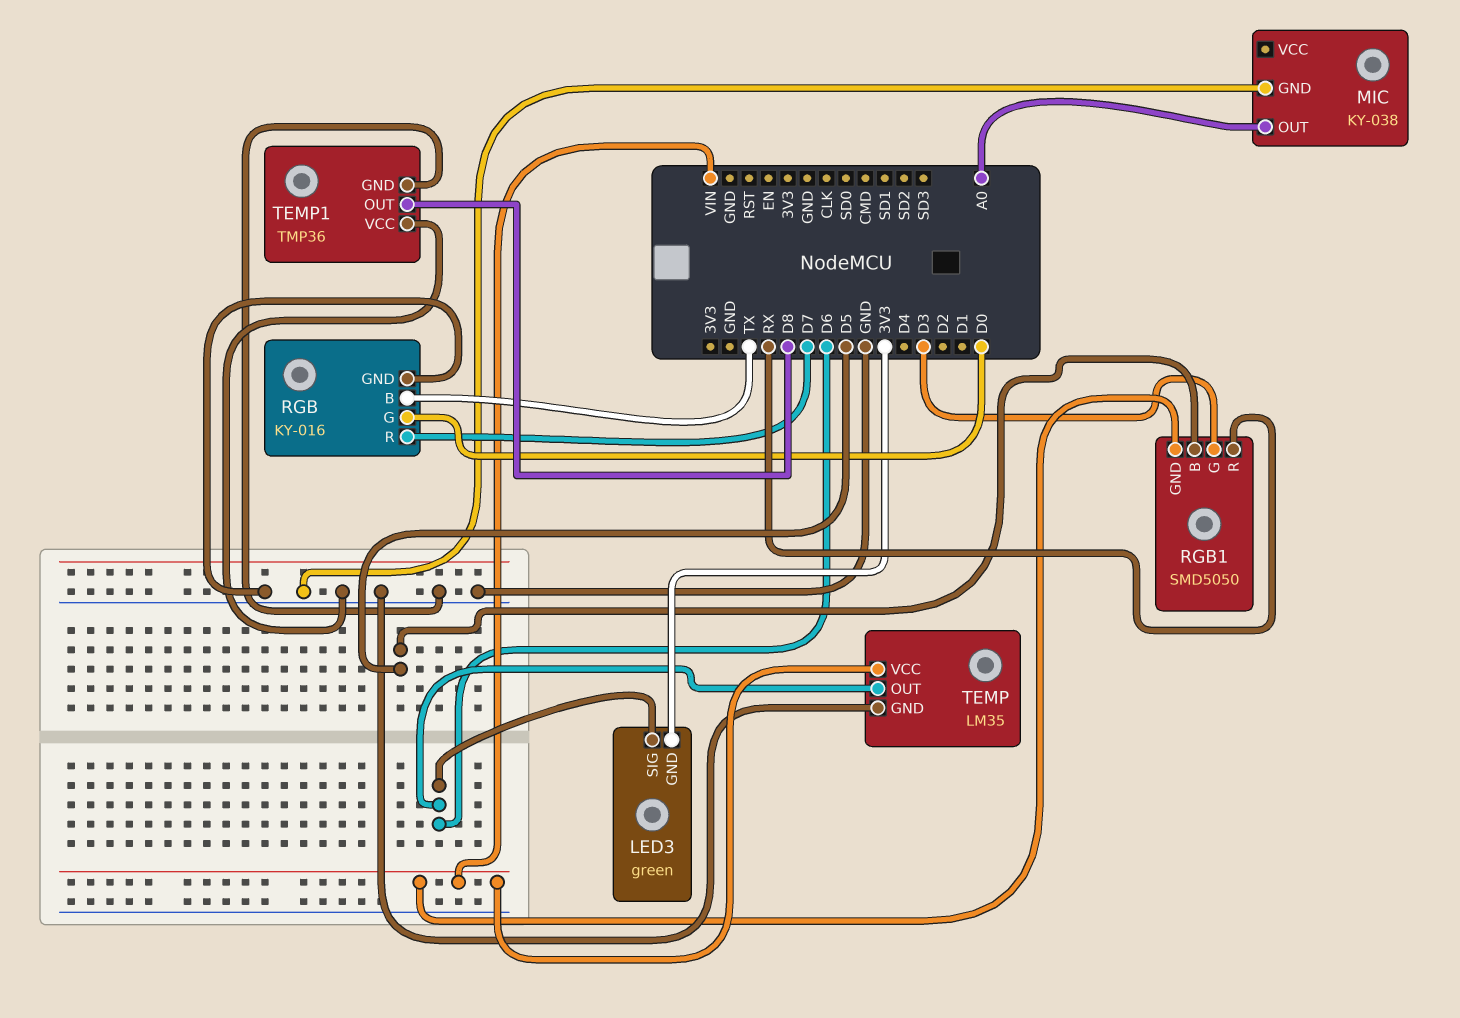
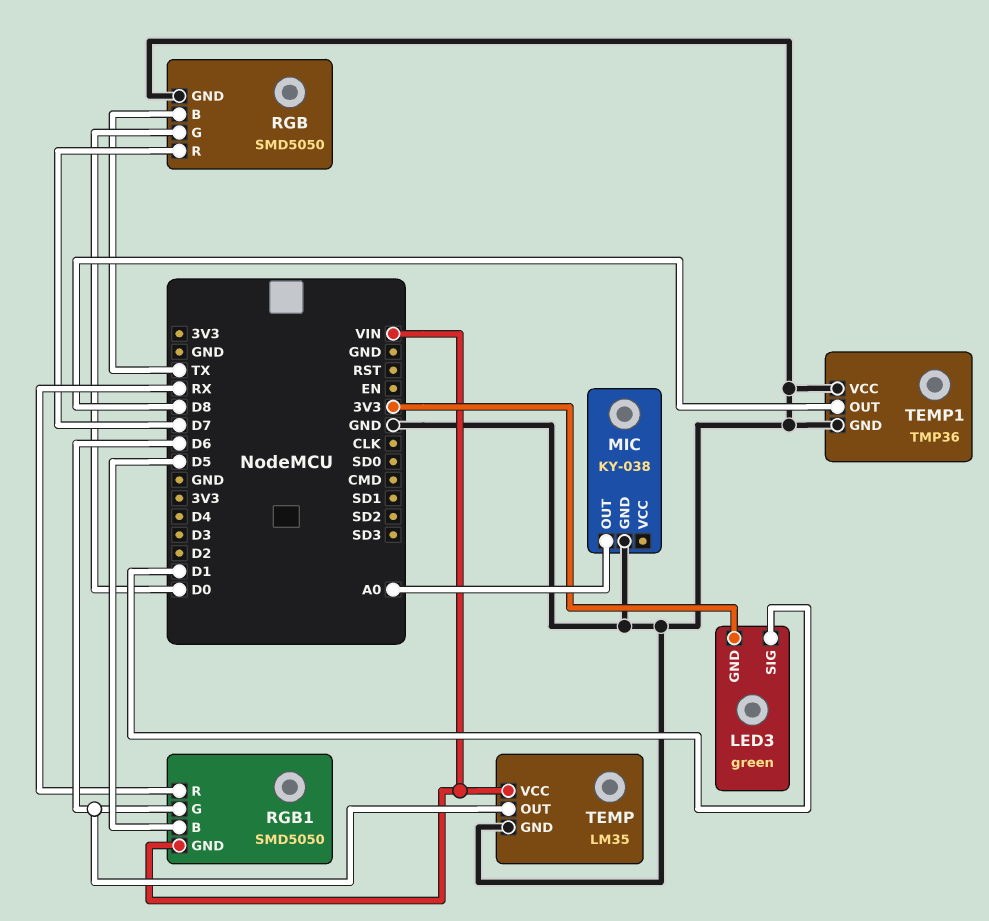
LED3 pin SIG: D6 -> D1
RGB: KY-016 -> SMD5050
RGB1 pin G: D3 -> D6

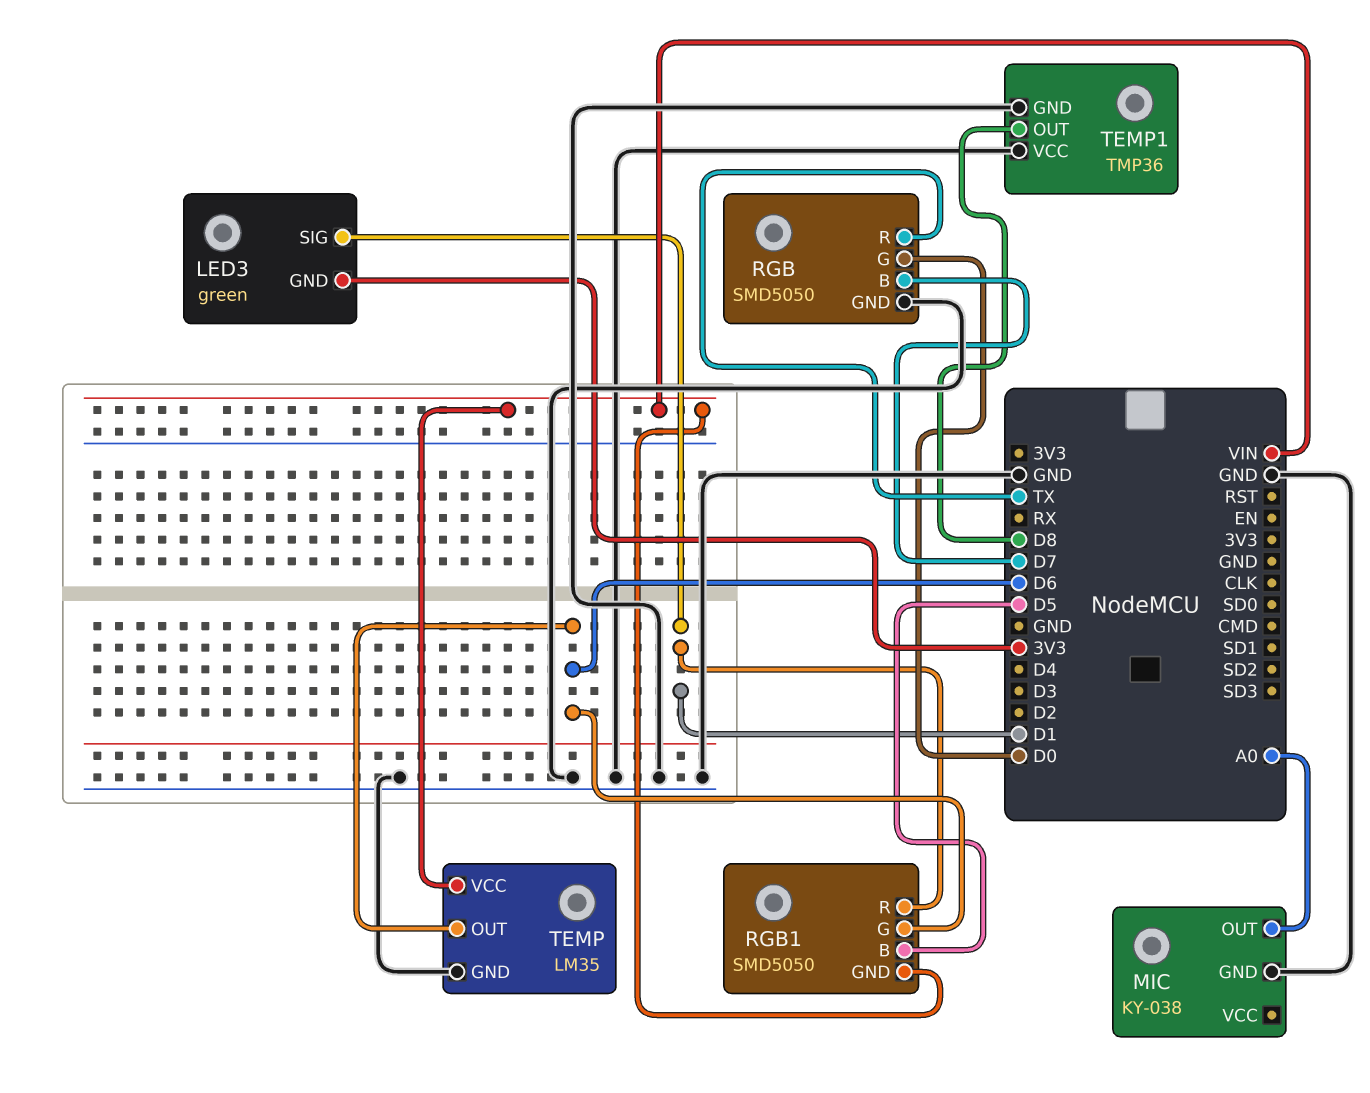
RGB pin B: TX -> D7
RGB pin R: D7 -> TX
RGB1 pin R: RX -> D1

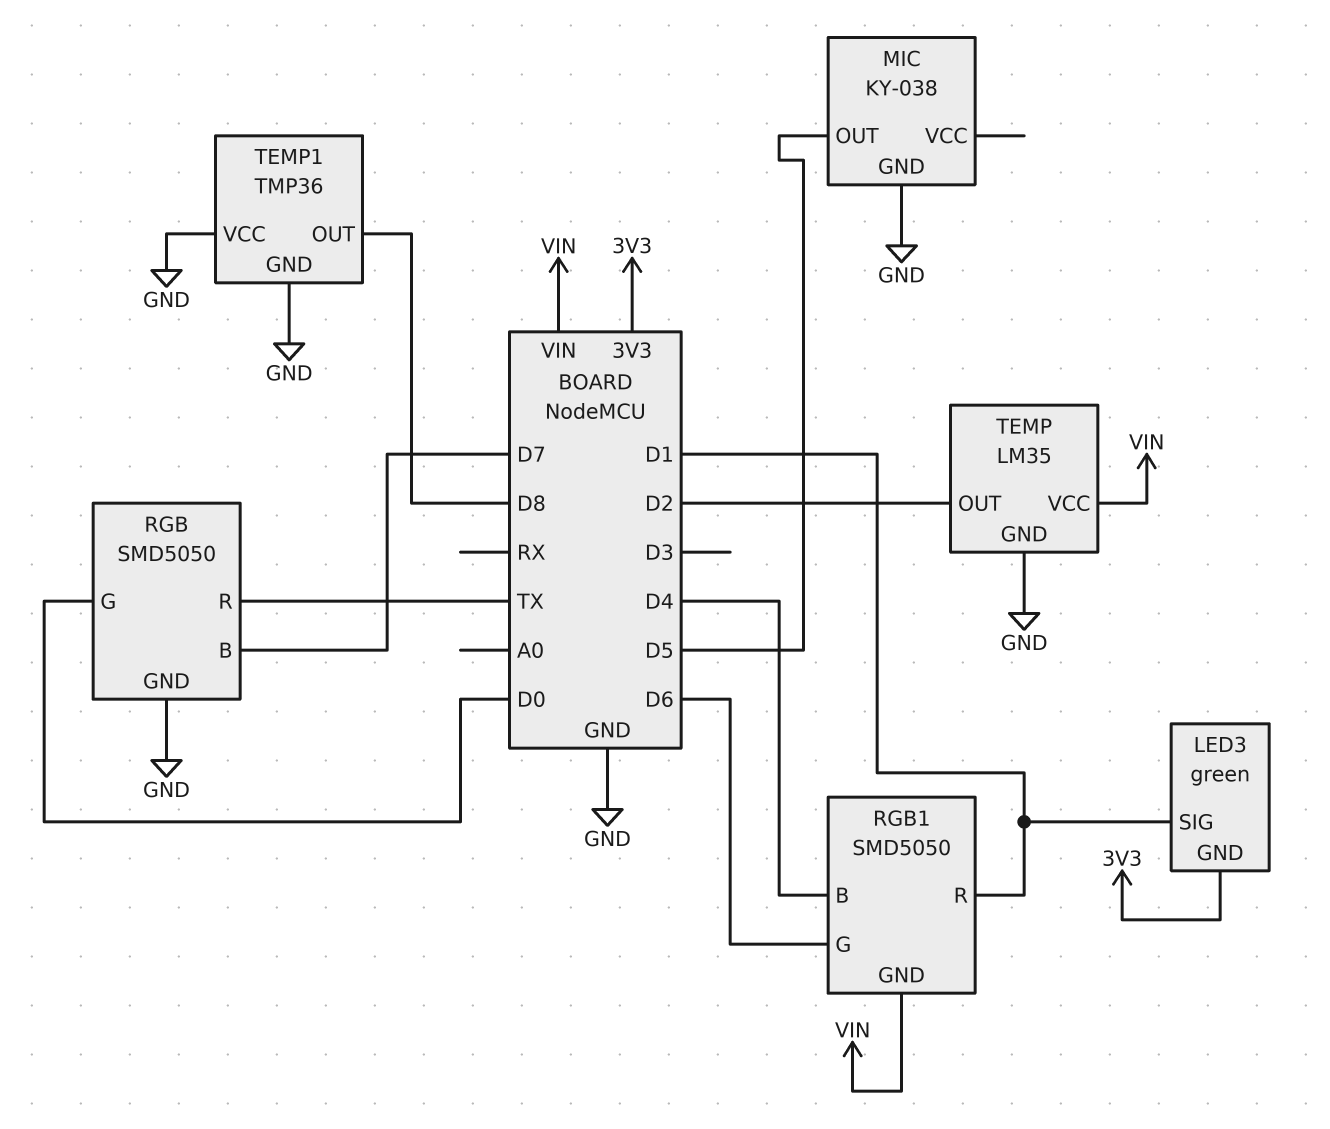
MIC pin OUT: A0 -> D5
RGB1 pin B: D5 -> D4
TEMP pin OUT: D6 -> D2

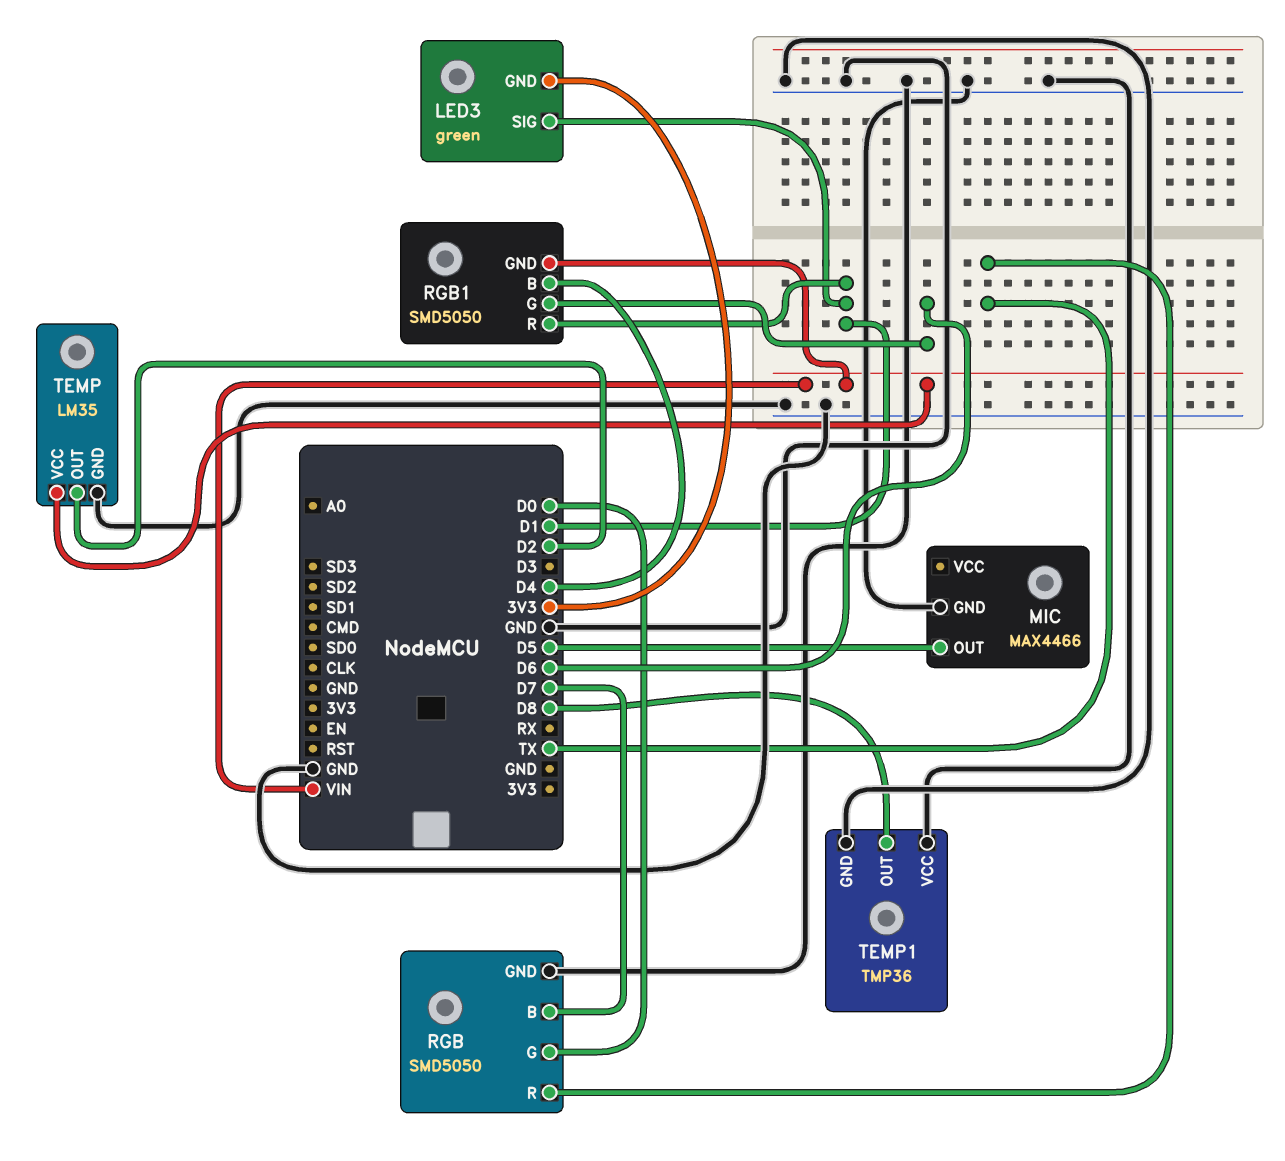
MIC: KY-038 -> MAX4466

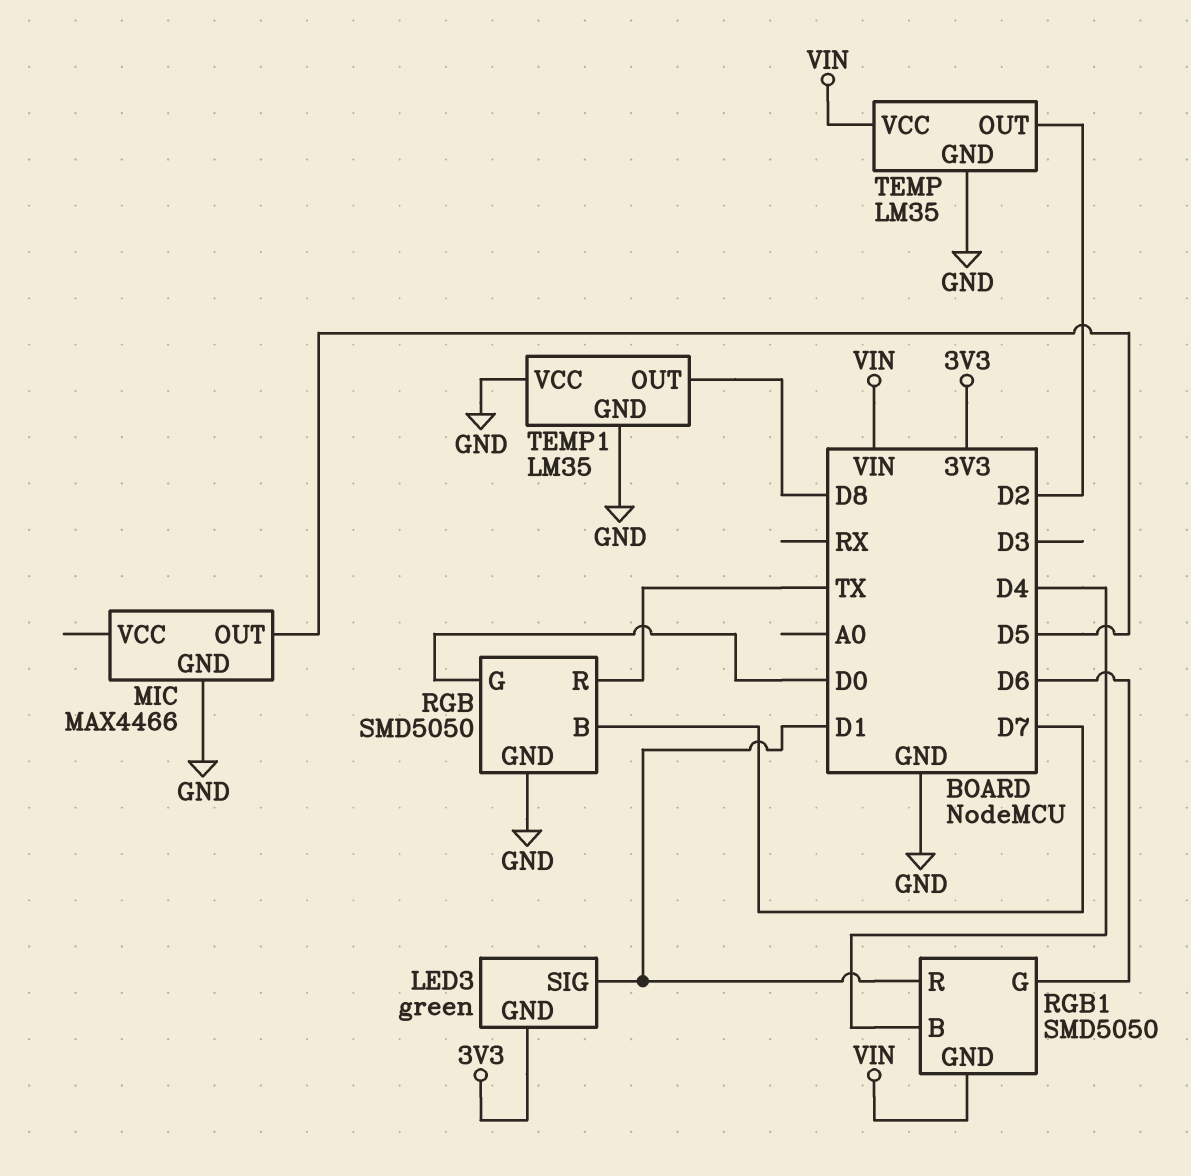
TEMP1: TMP36 -> LM35

